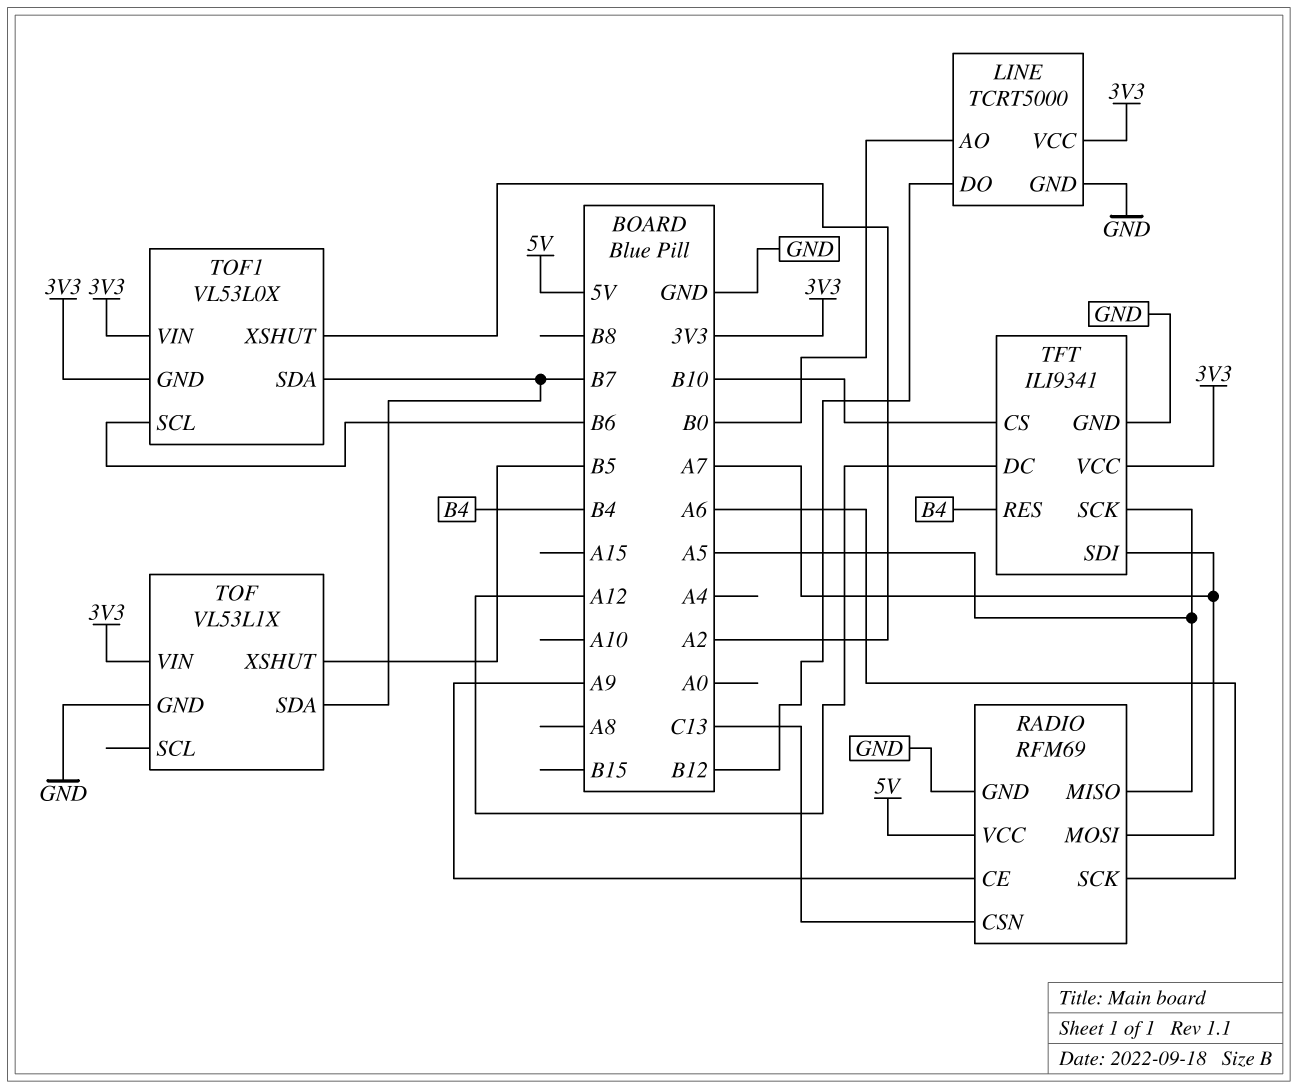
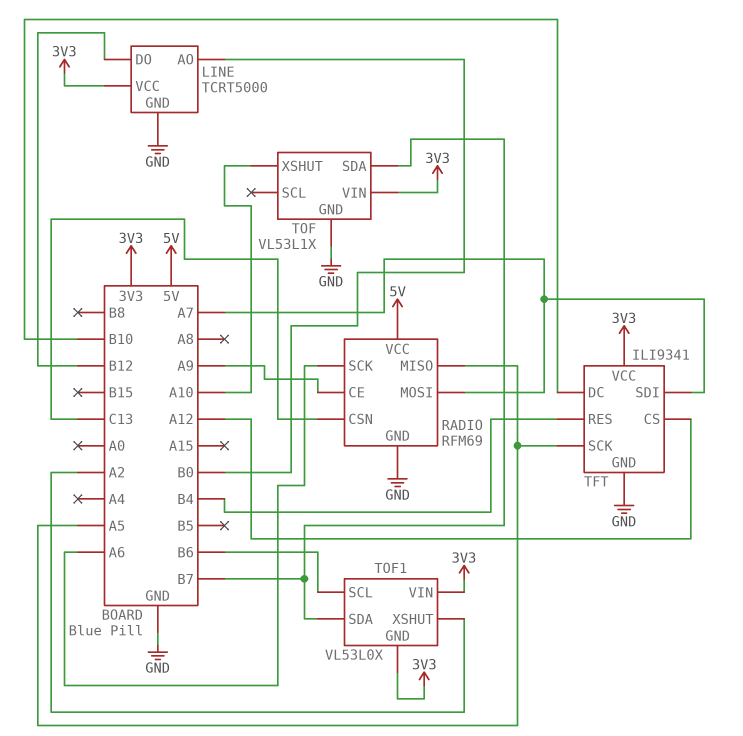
TFT pin CS: B10 -> A12
TFT pin DC: A12 -> B10
TOF pin XSHUT: B5 -> A10

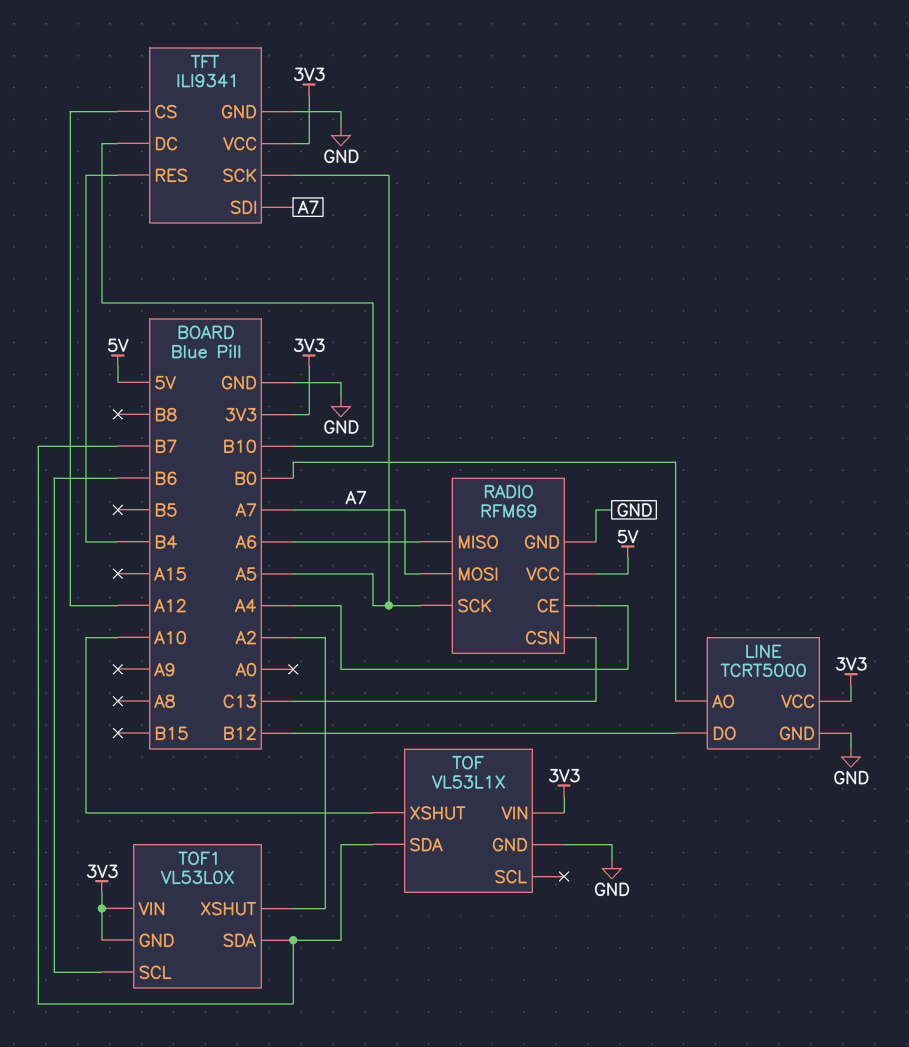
RADIO pin CE: A9 -> A4
RADIO pin MISO: A5 -> A6
RADIO pin SCK: A6 -> A5

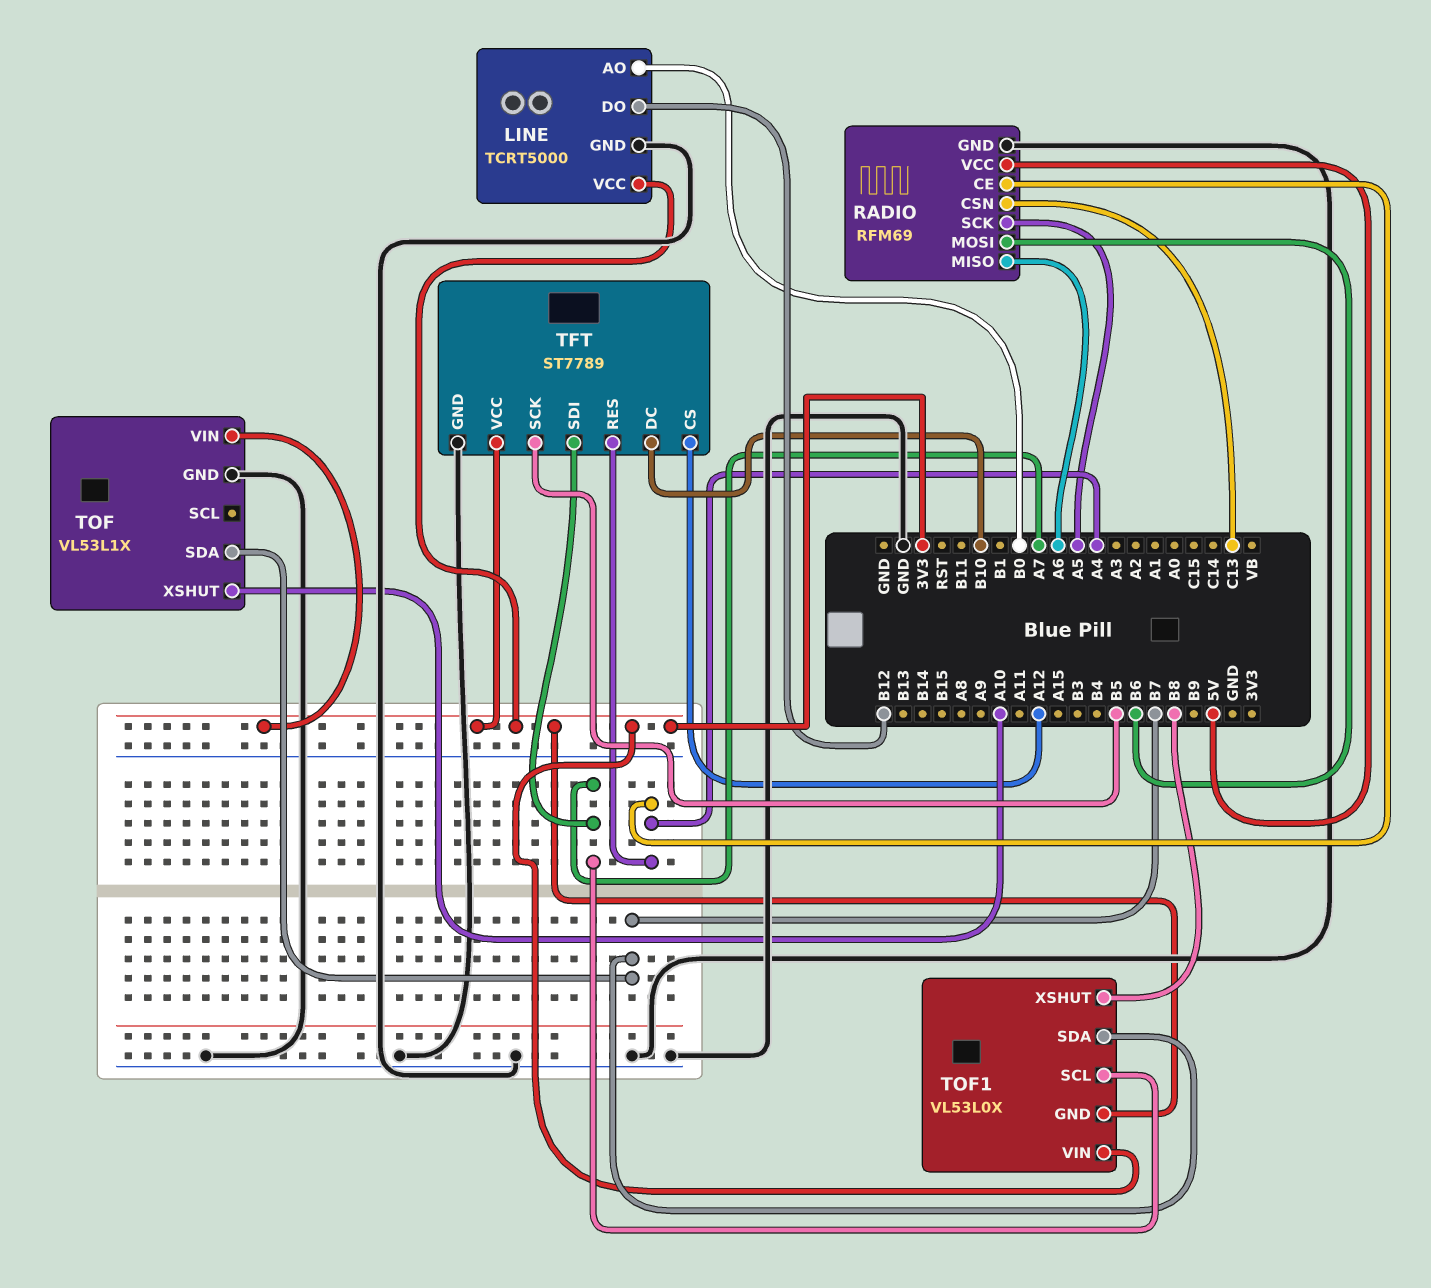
RADIO pin MOSI: A7 -> B6
TFT: ILI9341 -> ST7789
TFT pin RES: B4 -> A4
TFT pin SCK: A5 -> B5
TOF1 pin SCL: B6 -> A7
TOF1 pin XSHUT: A2 -> B8

